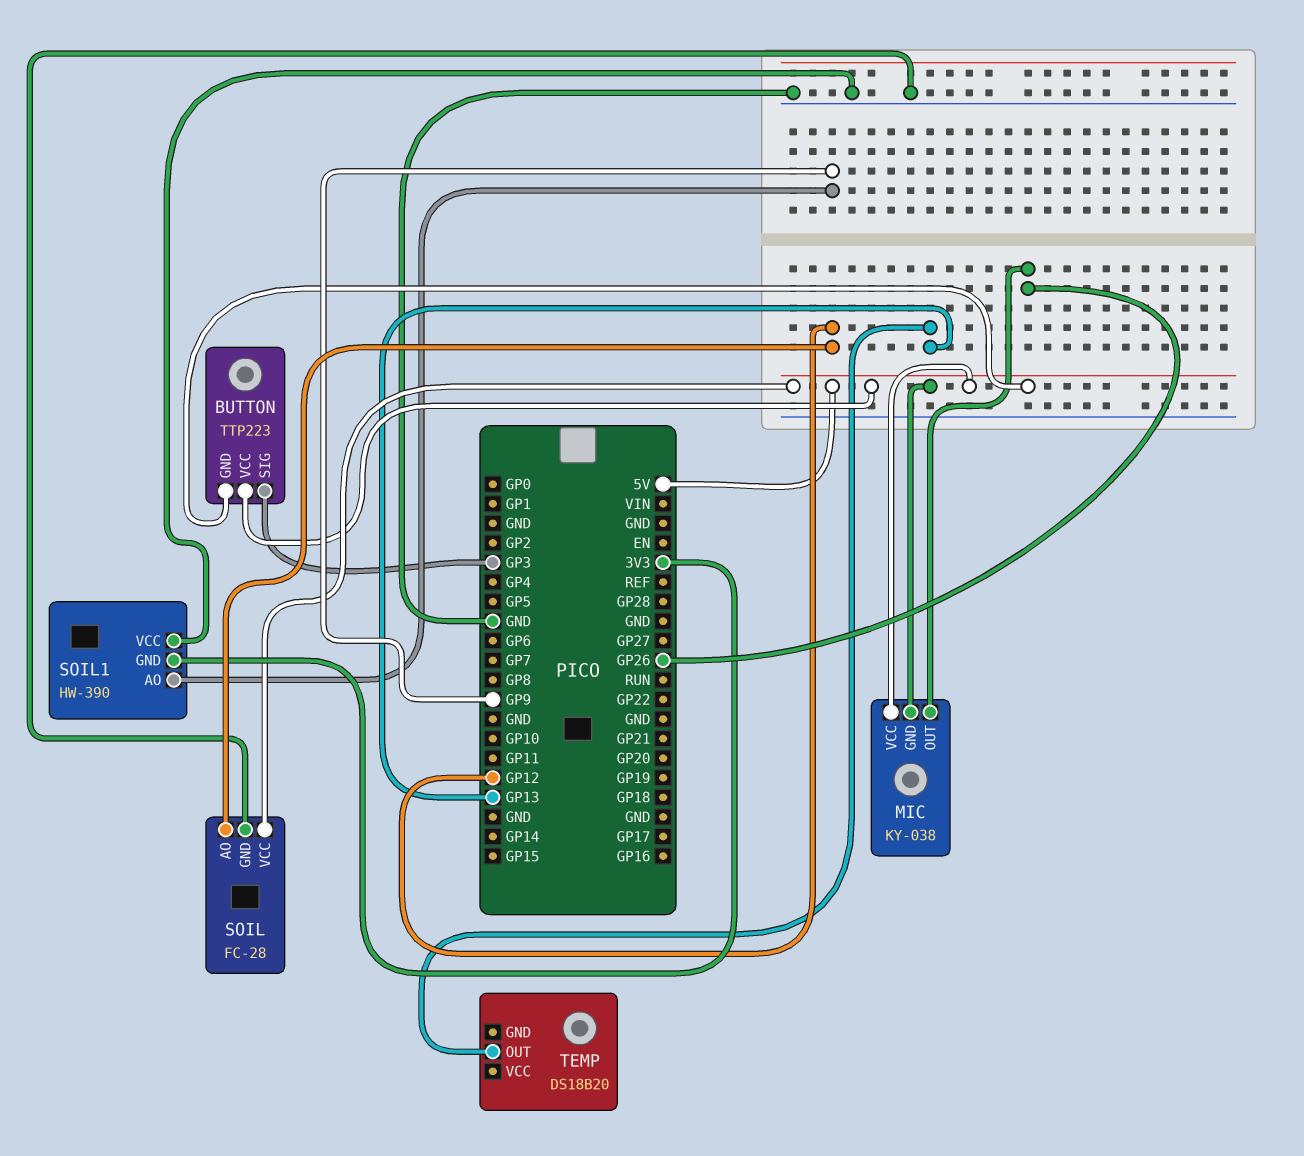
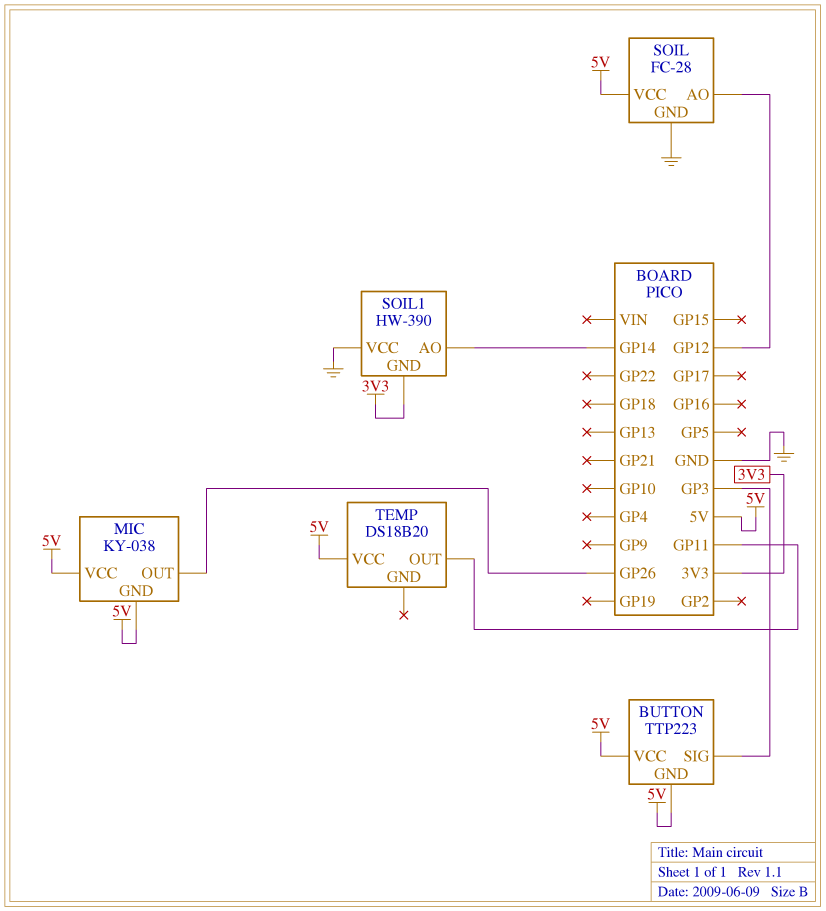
SOIL1 pin AO: GP9 -> GP14
TEMP pin OUT: GP13 -> GP11
TEMP pin VCC: none -> 5V

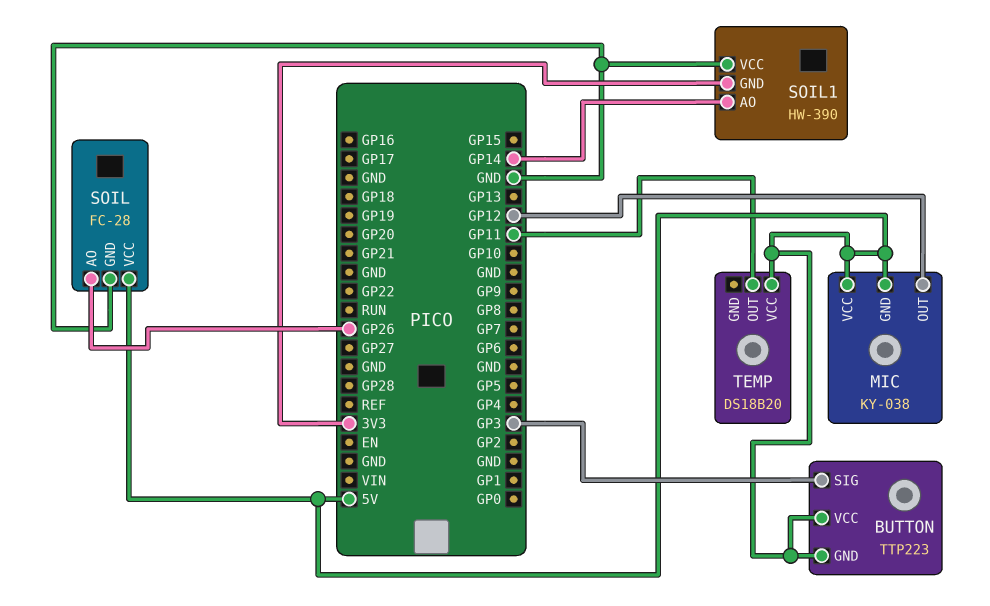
MIC pin OUT: GP26 -> GP12
SOIL pin AO: GP12 -> GP26

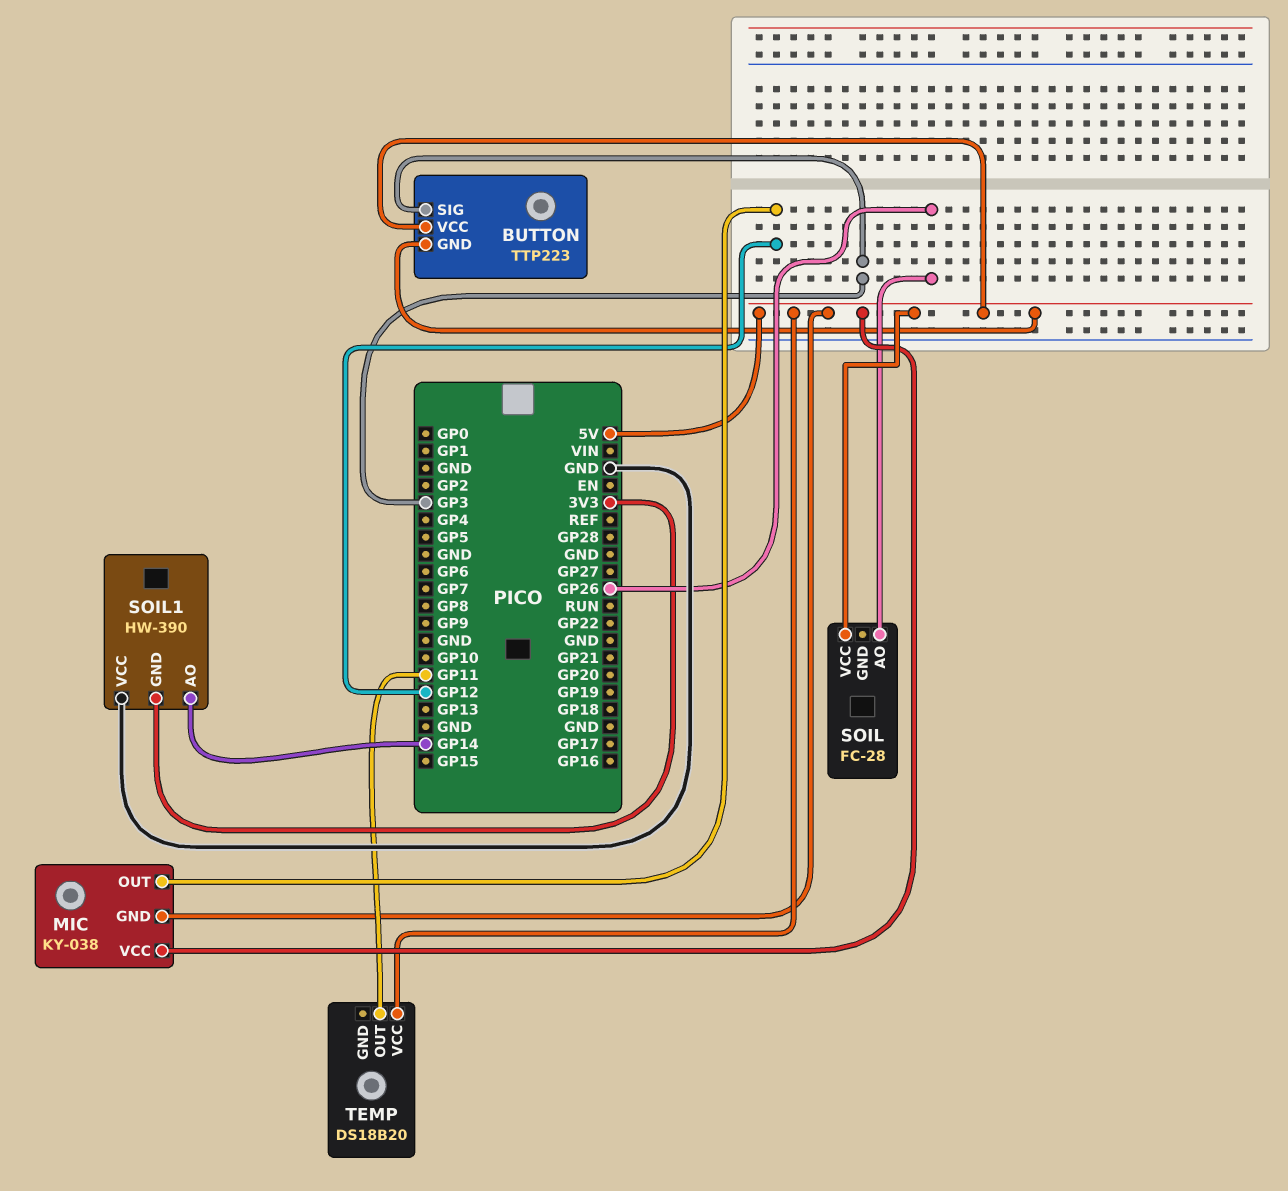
SOIL pin GND: GND -> none

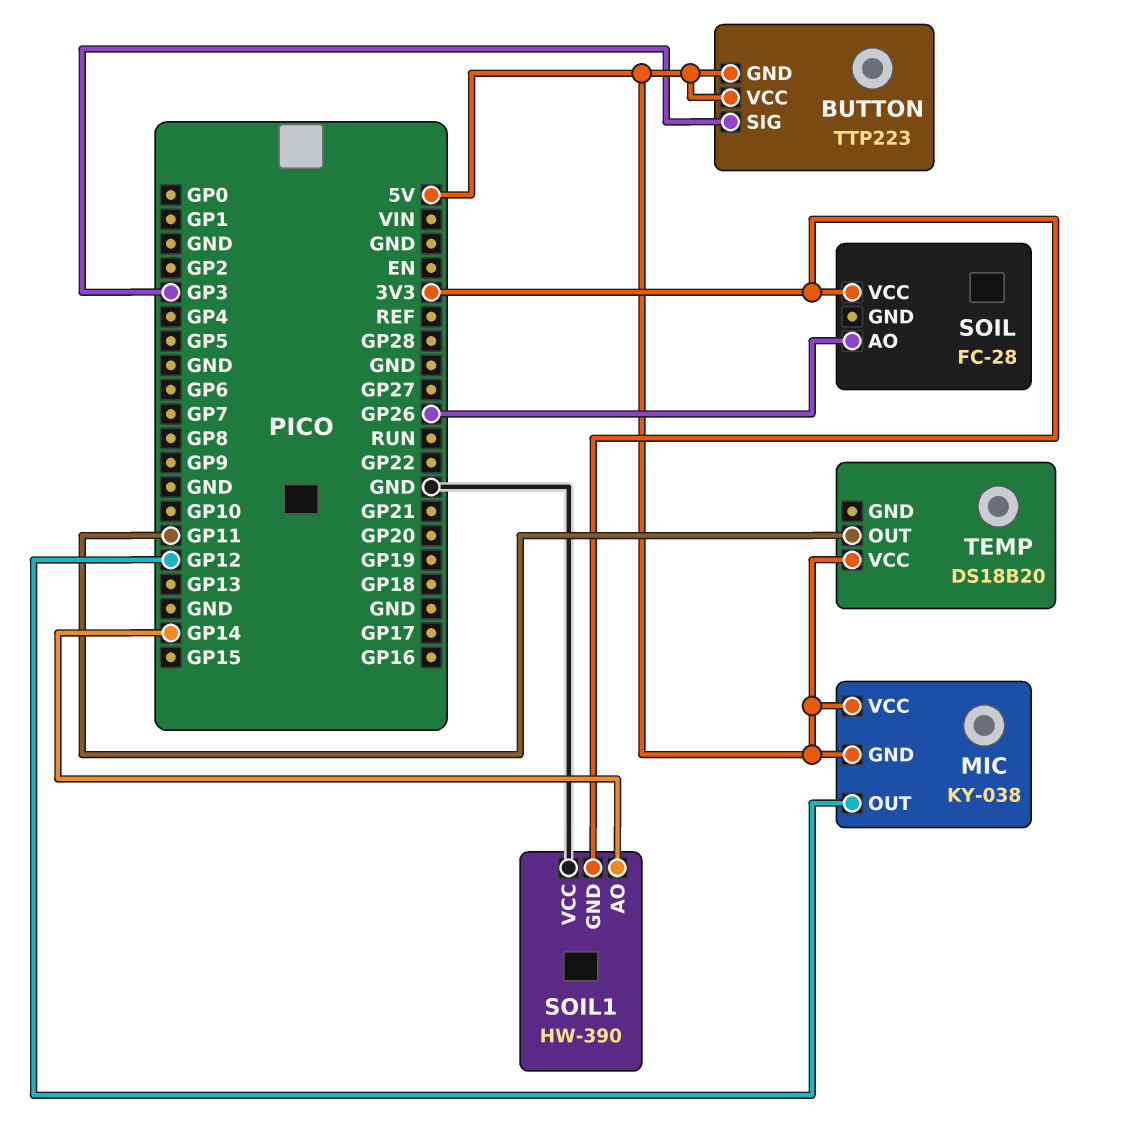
SOIL pin VCC: 5V -> 3V3

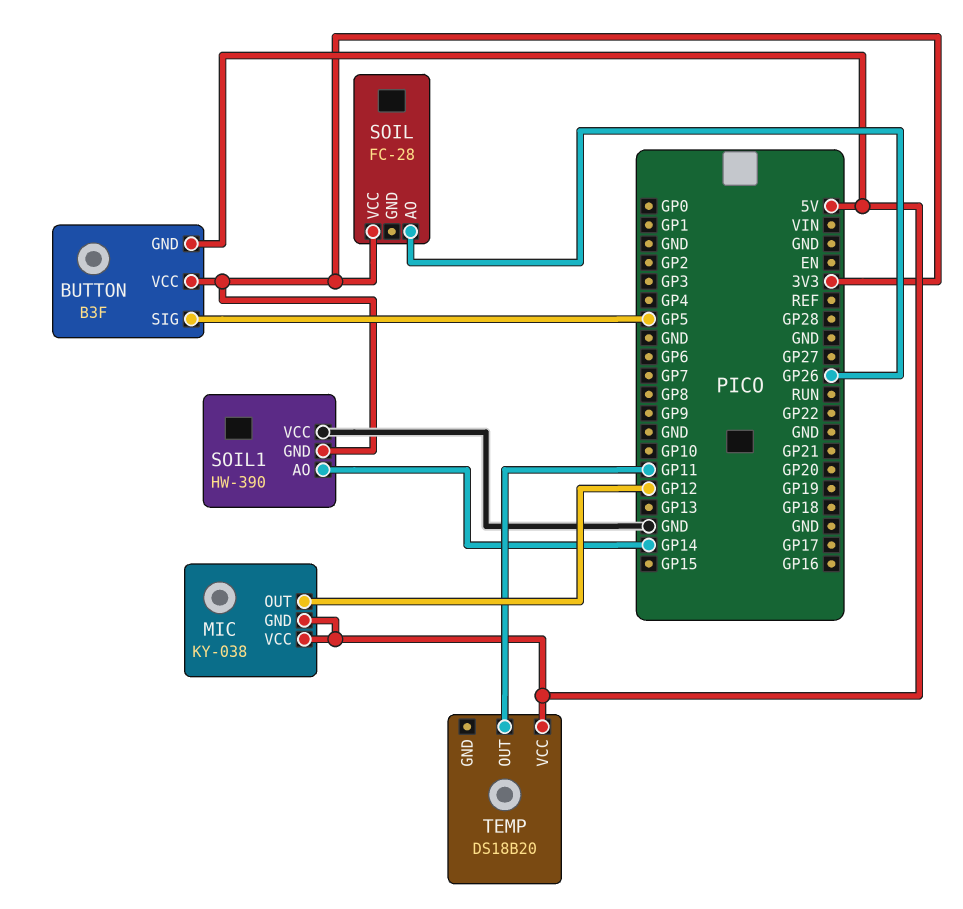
BUTTON: TTP223 -> B3F
BUTTON pin SIG: GP3 -> GP5
BUTTON pin VCC: 5V -> 3V3

